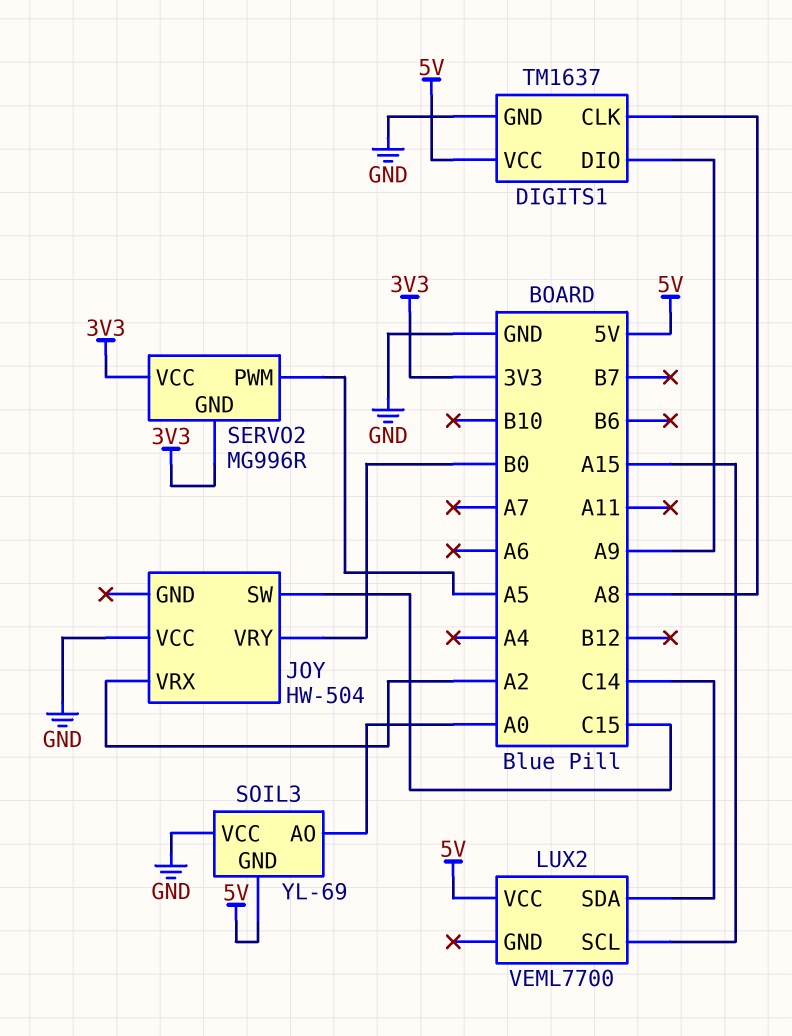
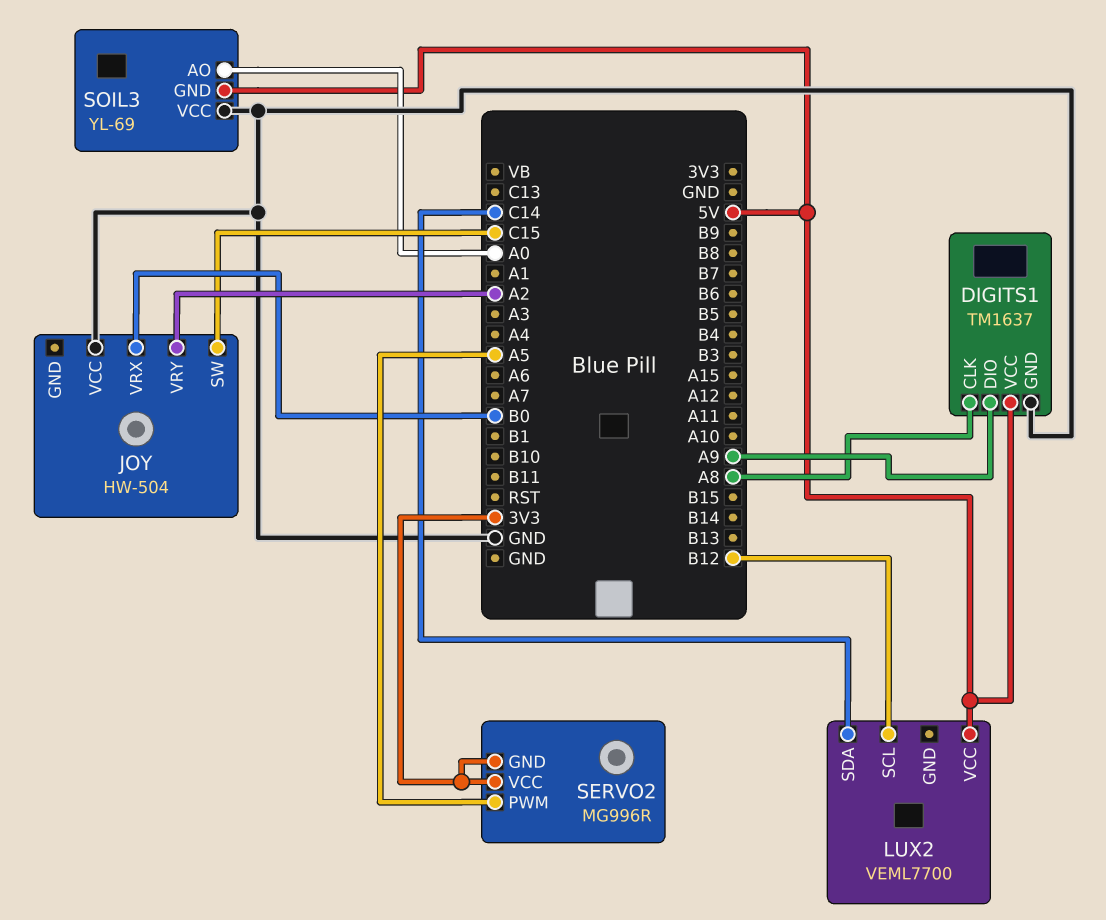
JOY pin VRX: A2 -> B0
JOY pin VRY: B0 -> A2
LUX2 pin SCL: A15 -> B12

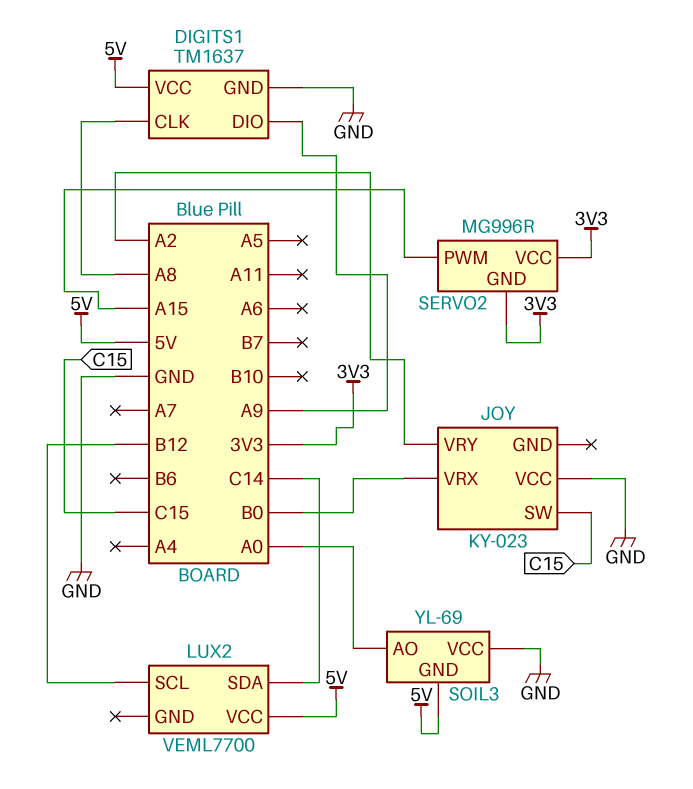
JOY: HW-504 -> KY-023
SERVO2 pin PWM: A5 -> A15

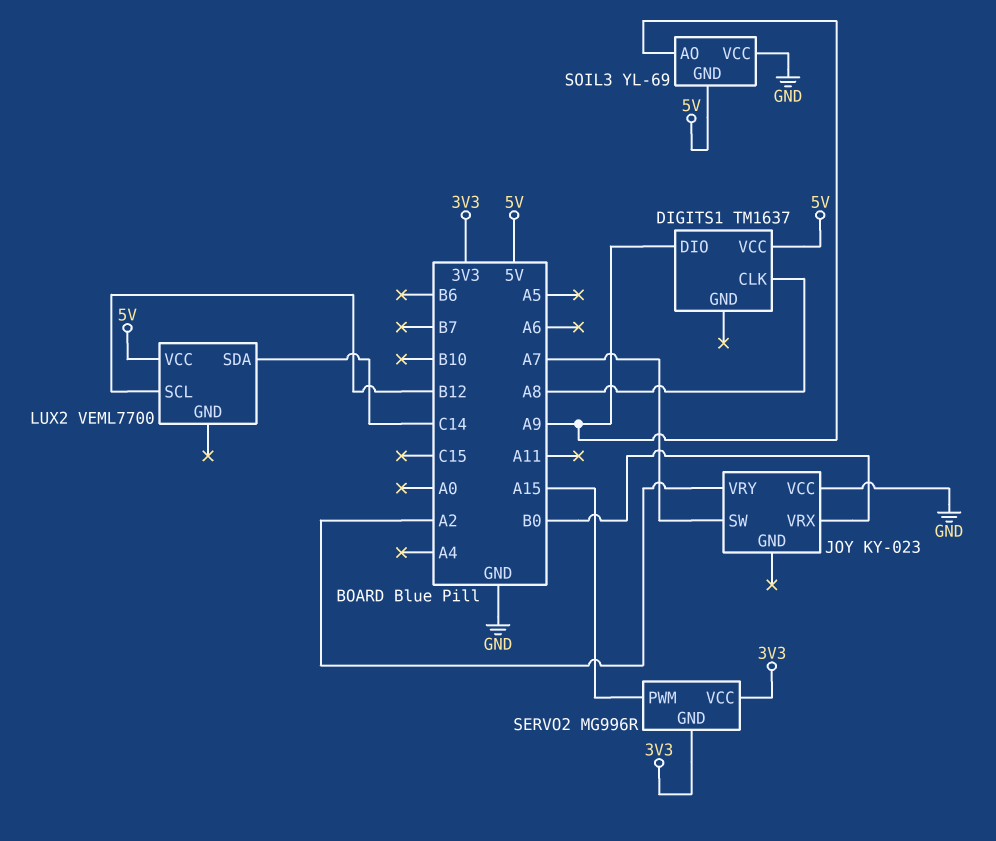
DIGITS1 pin GND: GND -> none
JOY pin SW: C15 -> A7
SOIL3 pin AO: A0 -> A9

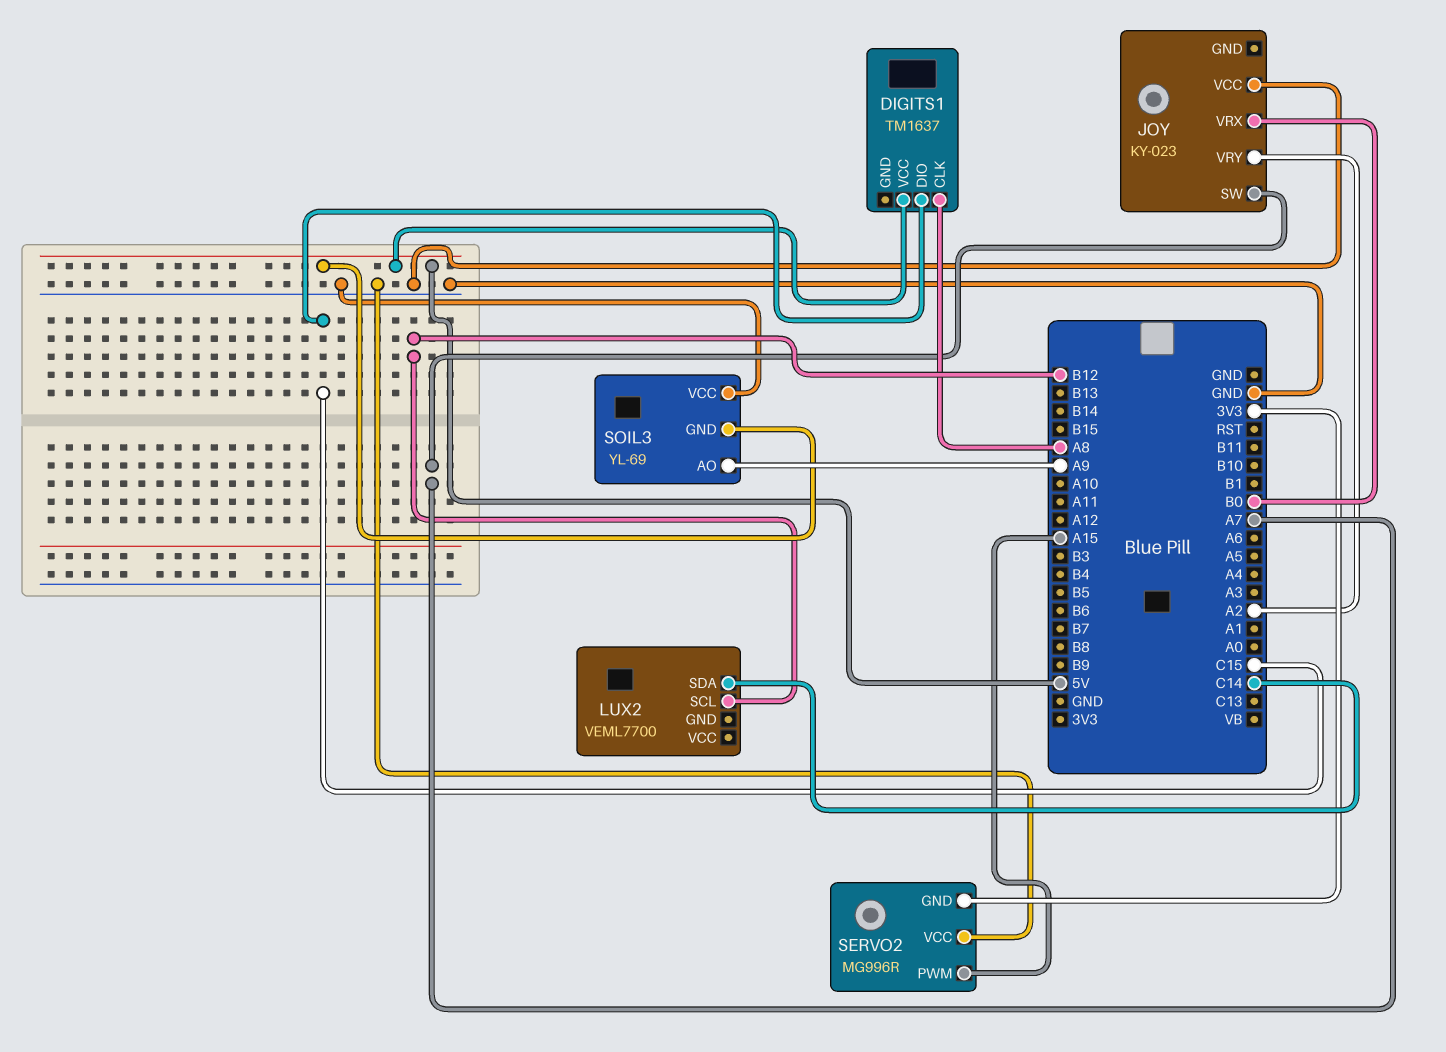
DIGITS1 pin DIO: A9 -> C15
LUX2 pin VCC: 5V -> none
SERVO2 pin VCC: 3V3 -> GND

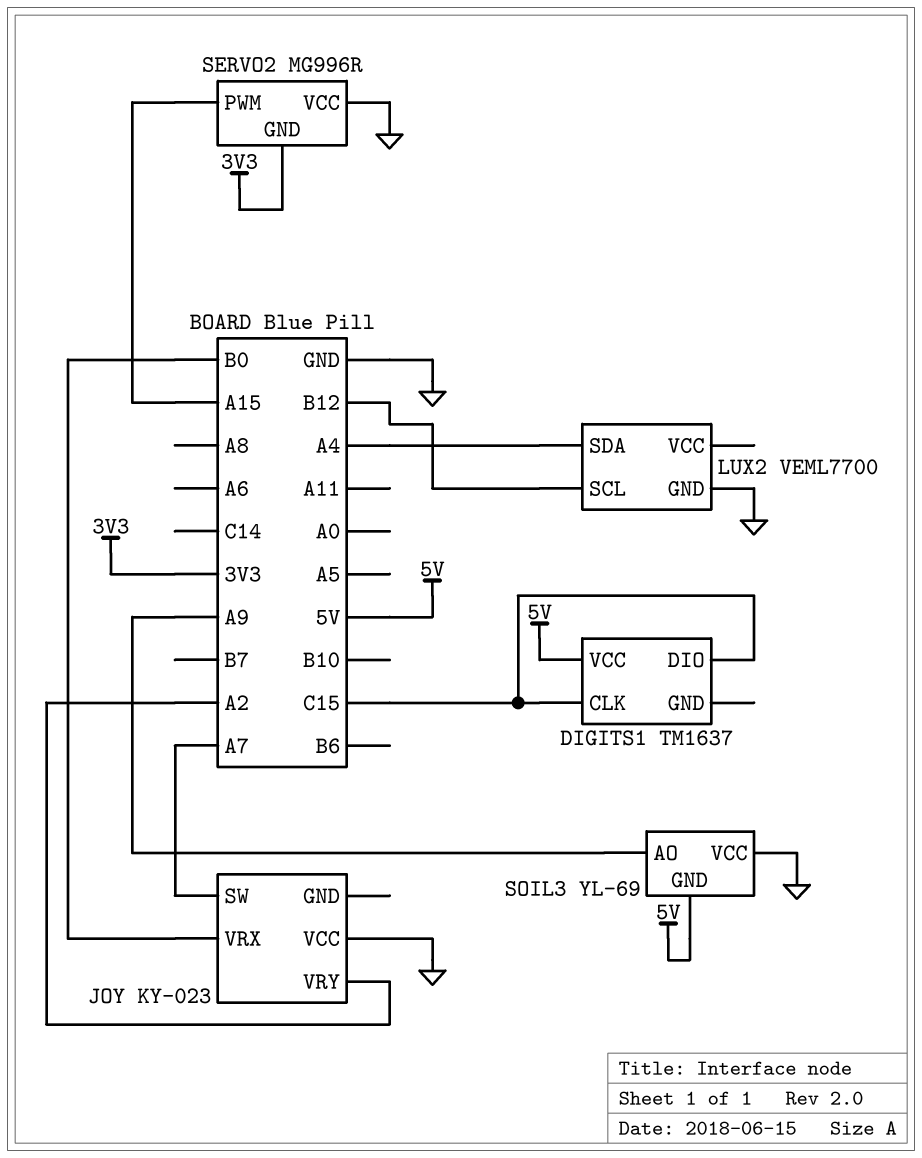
DIGITS1 pin CLK: A8 -> C15
LUX2 pin GND: none -> GND
LUX2 pin SDA: C14 -> A4

